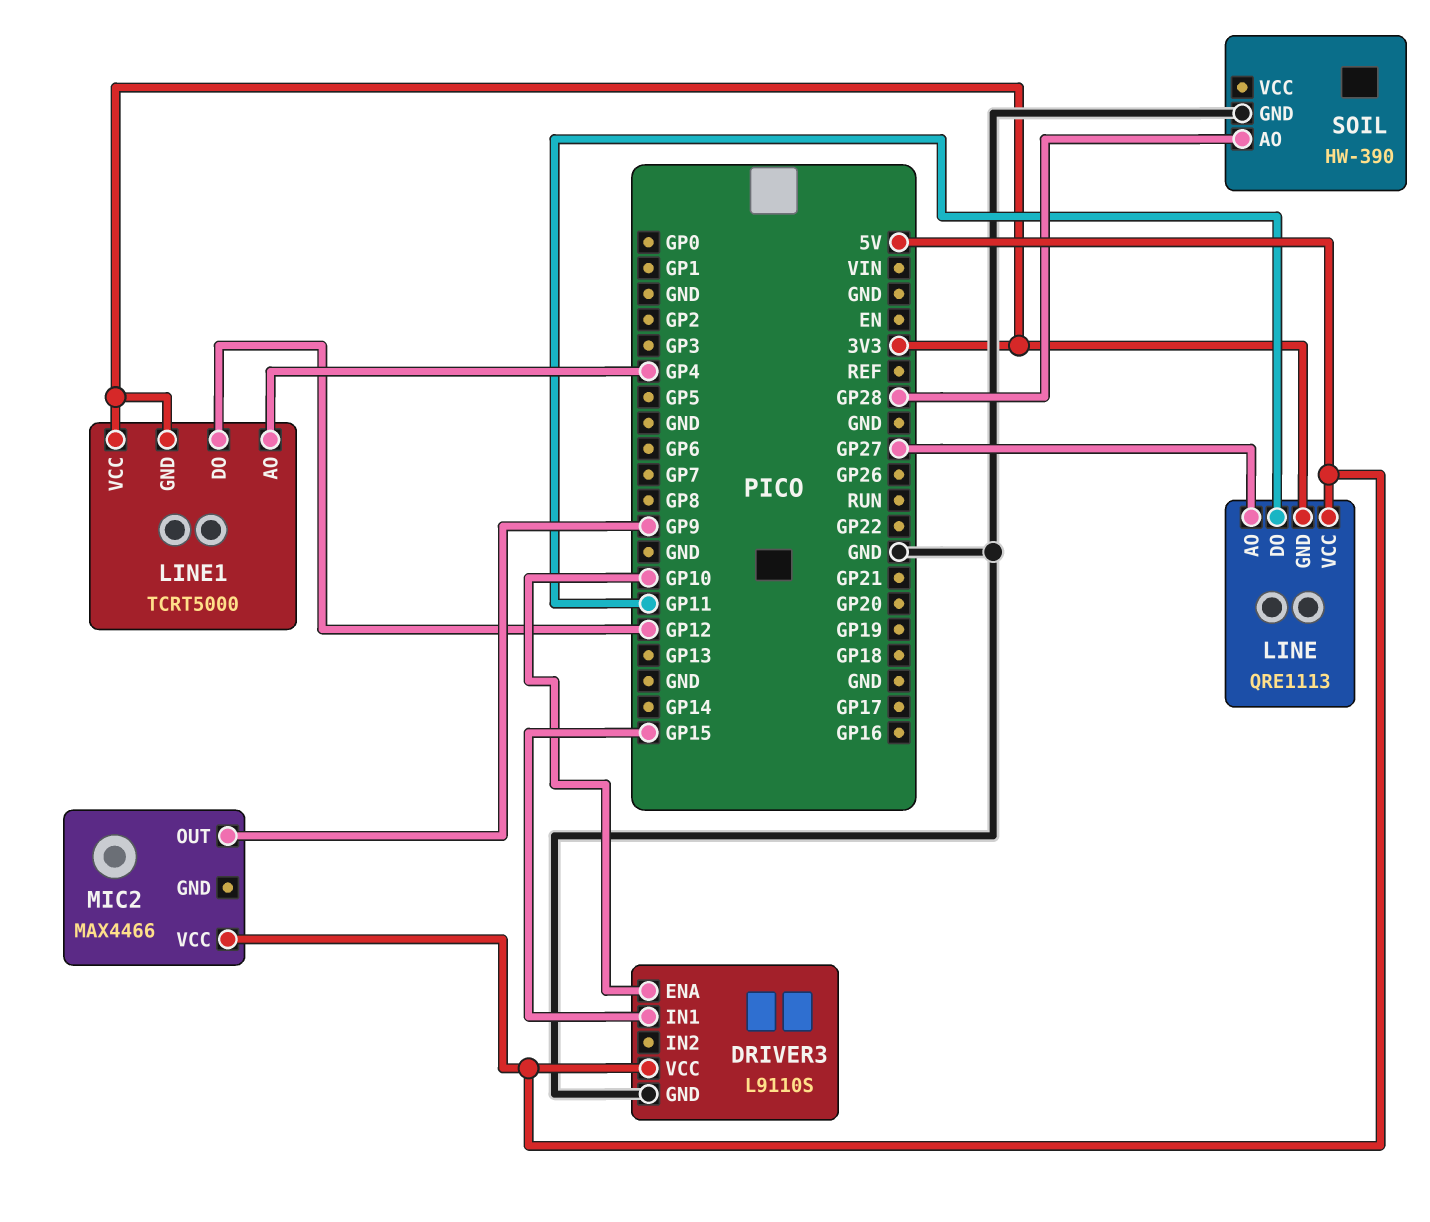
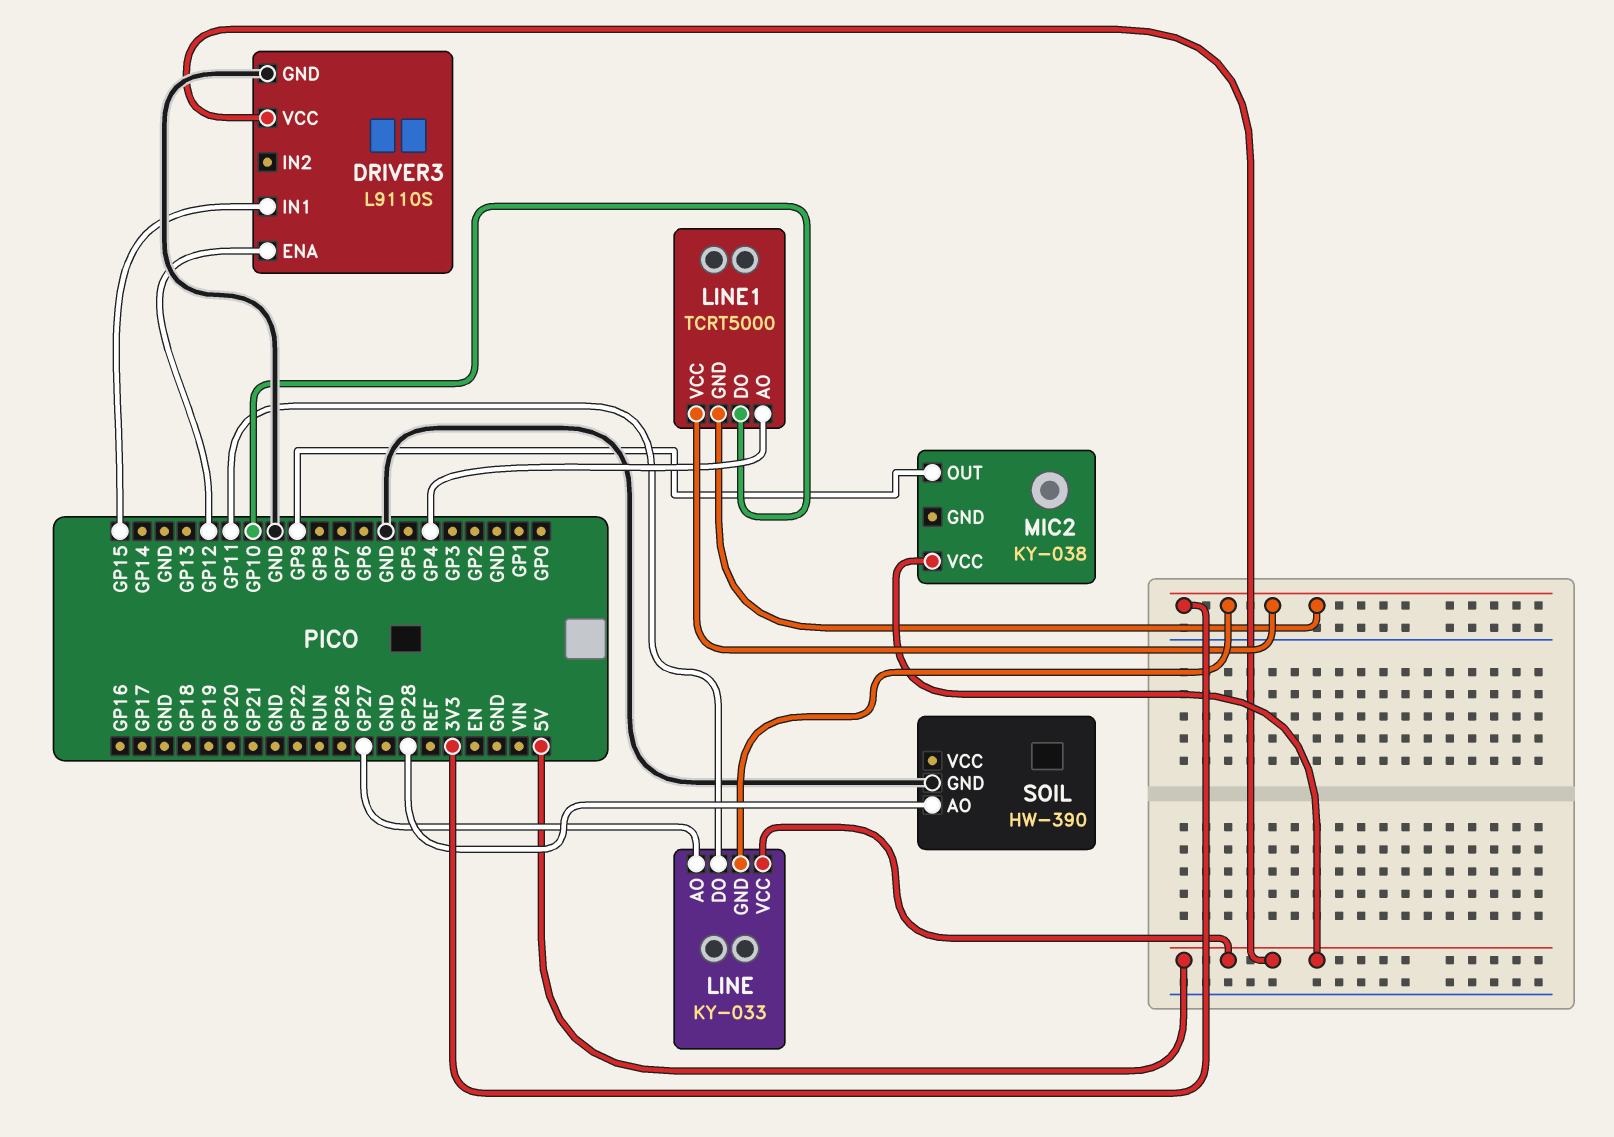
DRIVER3 pin ENA: GP10 -> GP12
LINE: QRE1113 -> KY-033
LINE1 pin DO: GP12 -> GP10
MIC2: MAX4466 -> KY-038

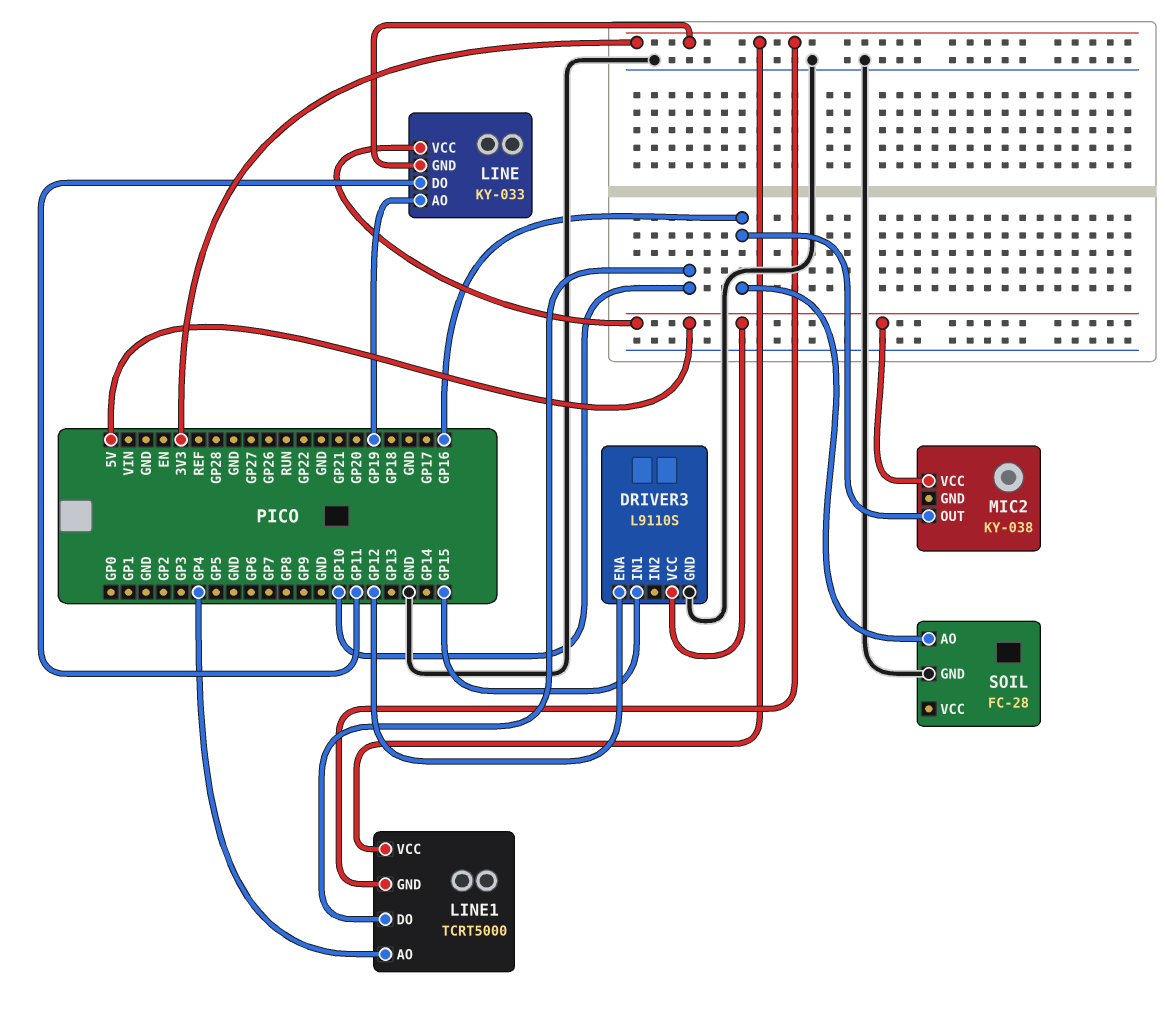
LINE pin AO: GP27 -> GP19
MIC2 pin OUT: GP9 -> GP16
SOIL: HW-390 -> FC-28
SOIL pin AO: GP28 -> GP16

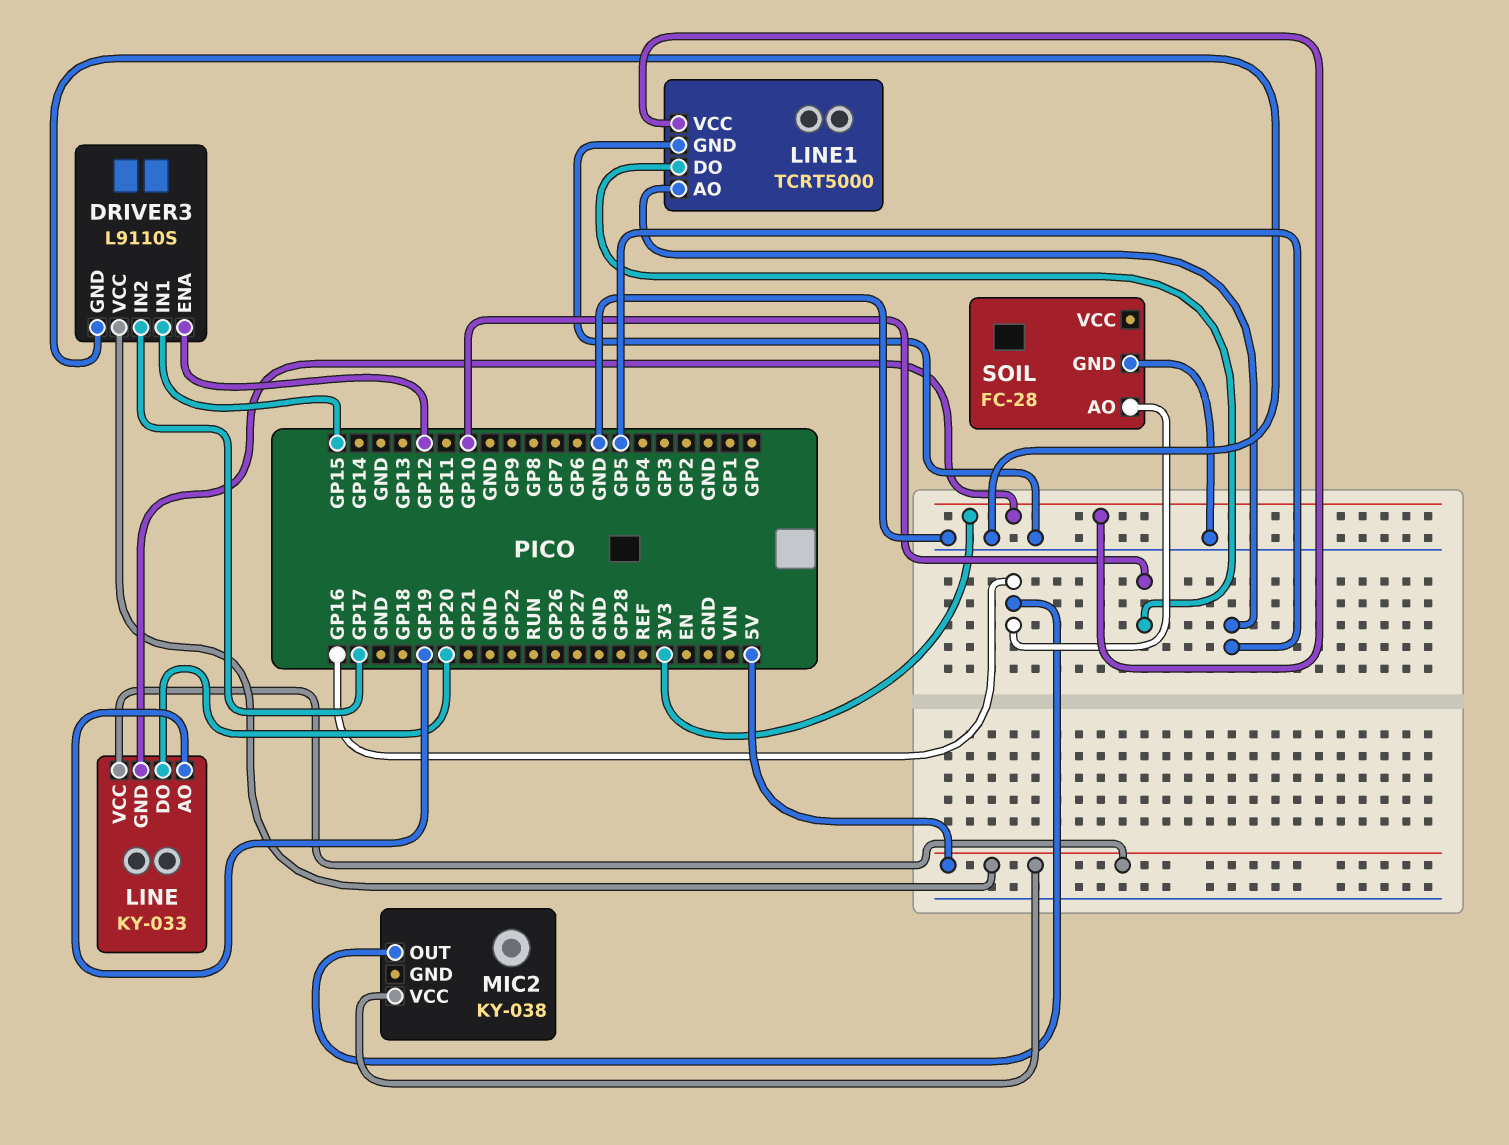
DRIVER3 pin IN2: none -> GP17
LINE pin DO: GP11 -> GP20
LINE1 pin AO: GP4 -> GP5
LINE1 pin GND: 3V3 -> GND

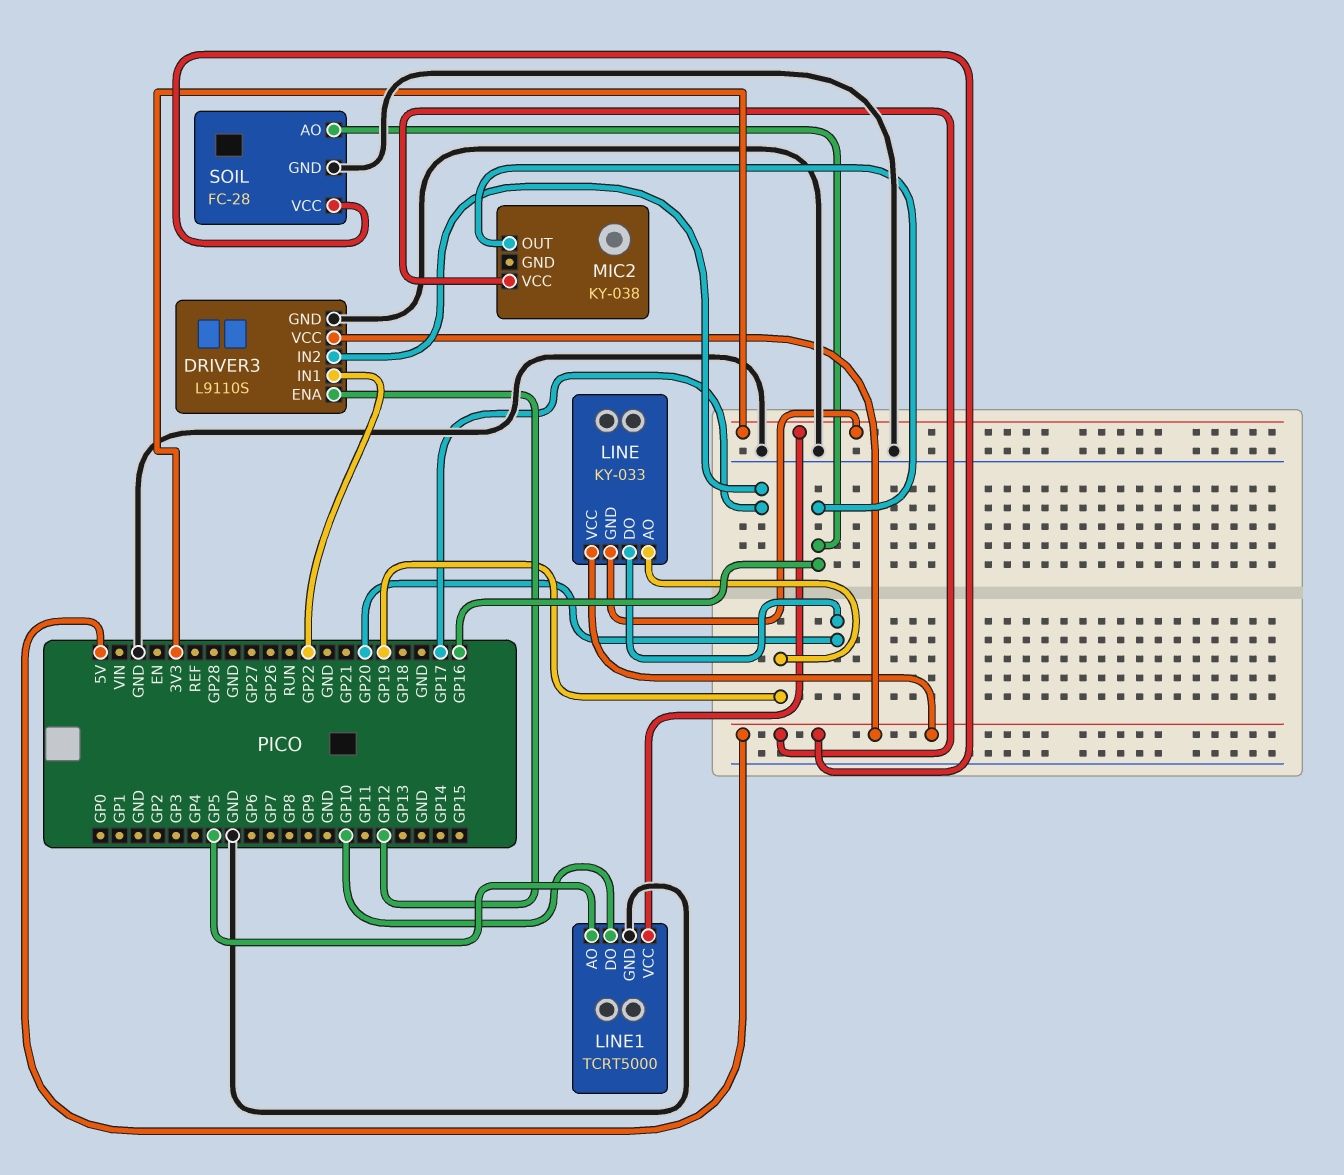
DRIVER3 pin IN1: GP15 -> GP22
SOIL pin VCC: none -> 5V

